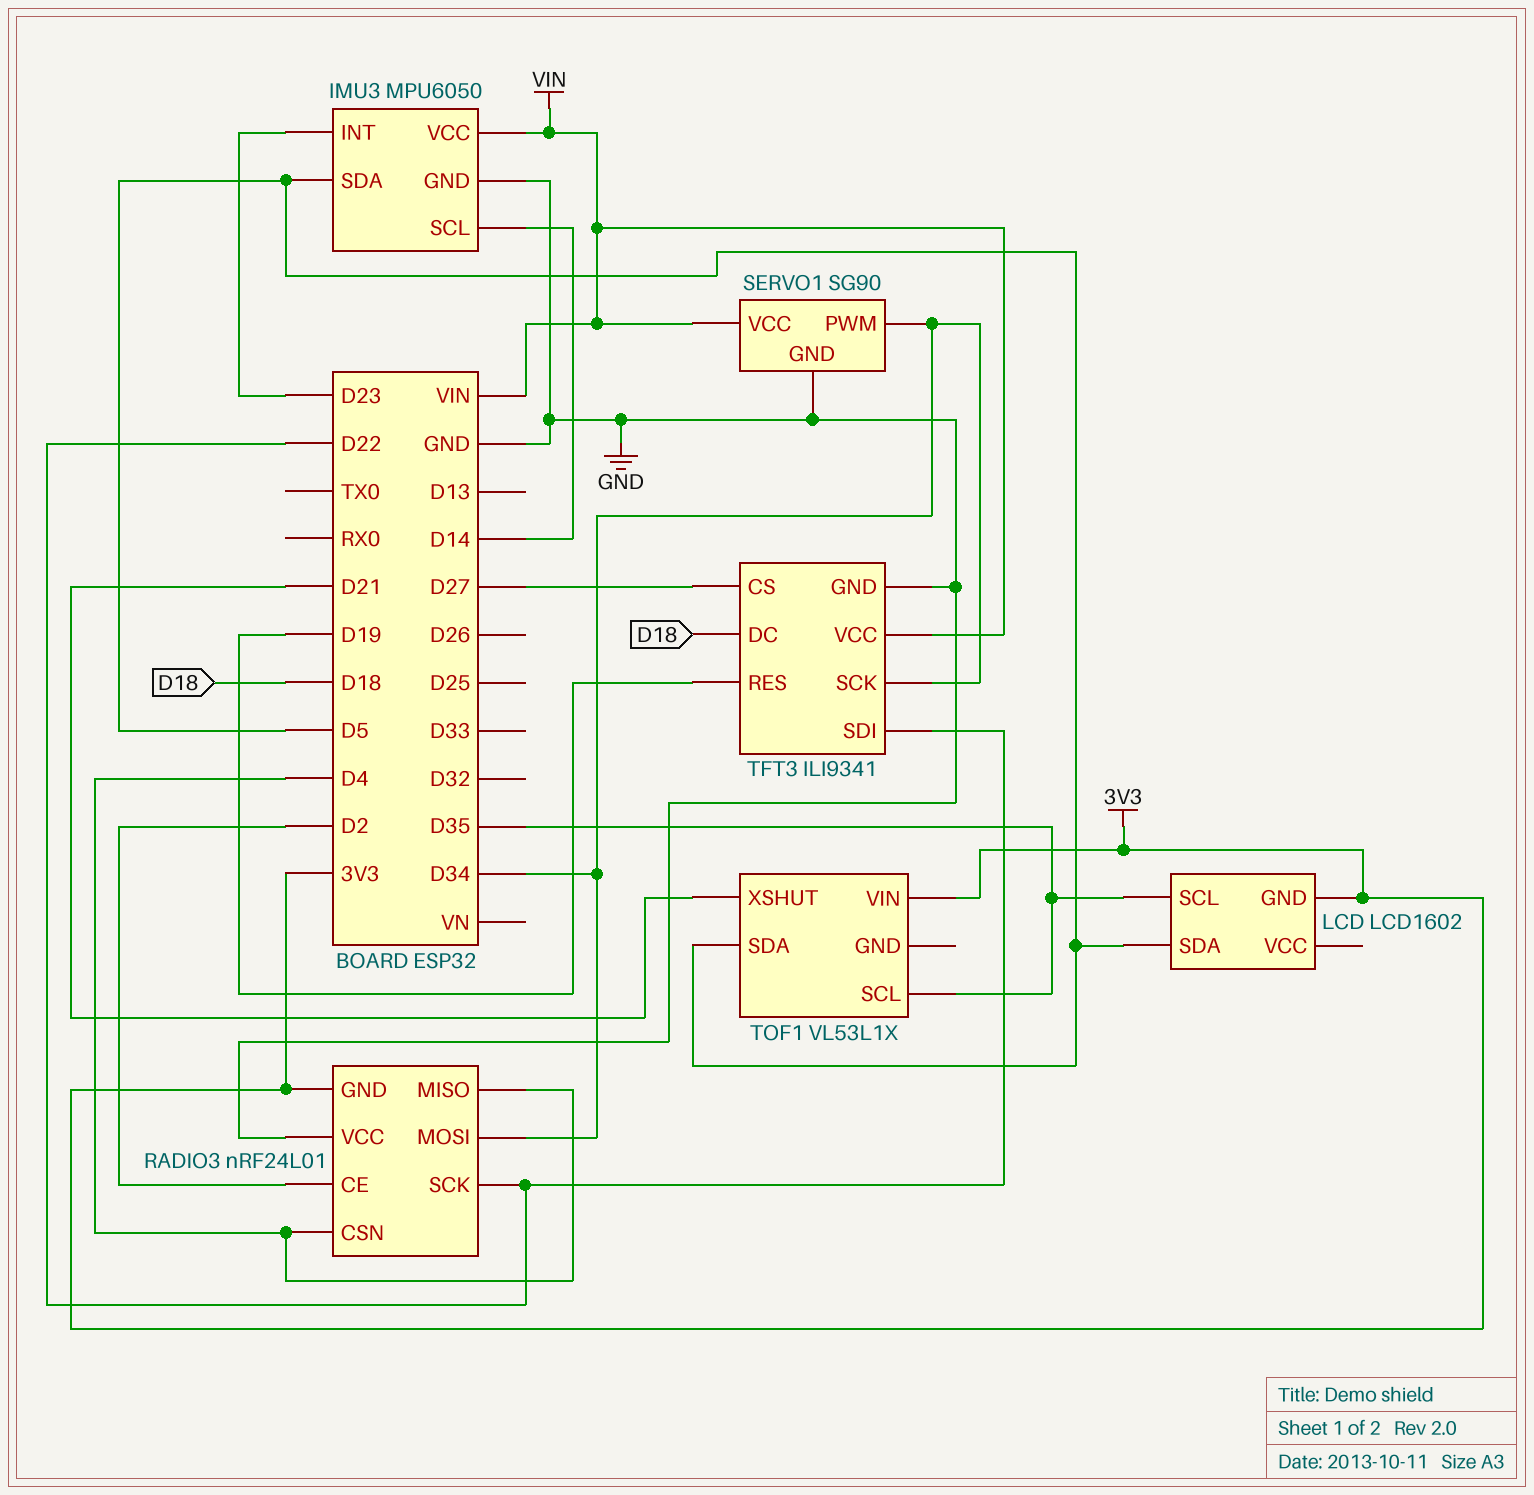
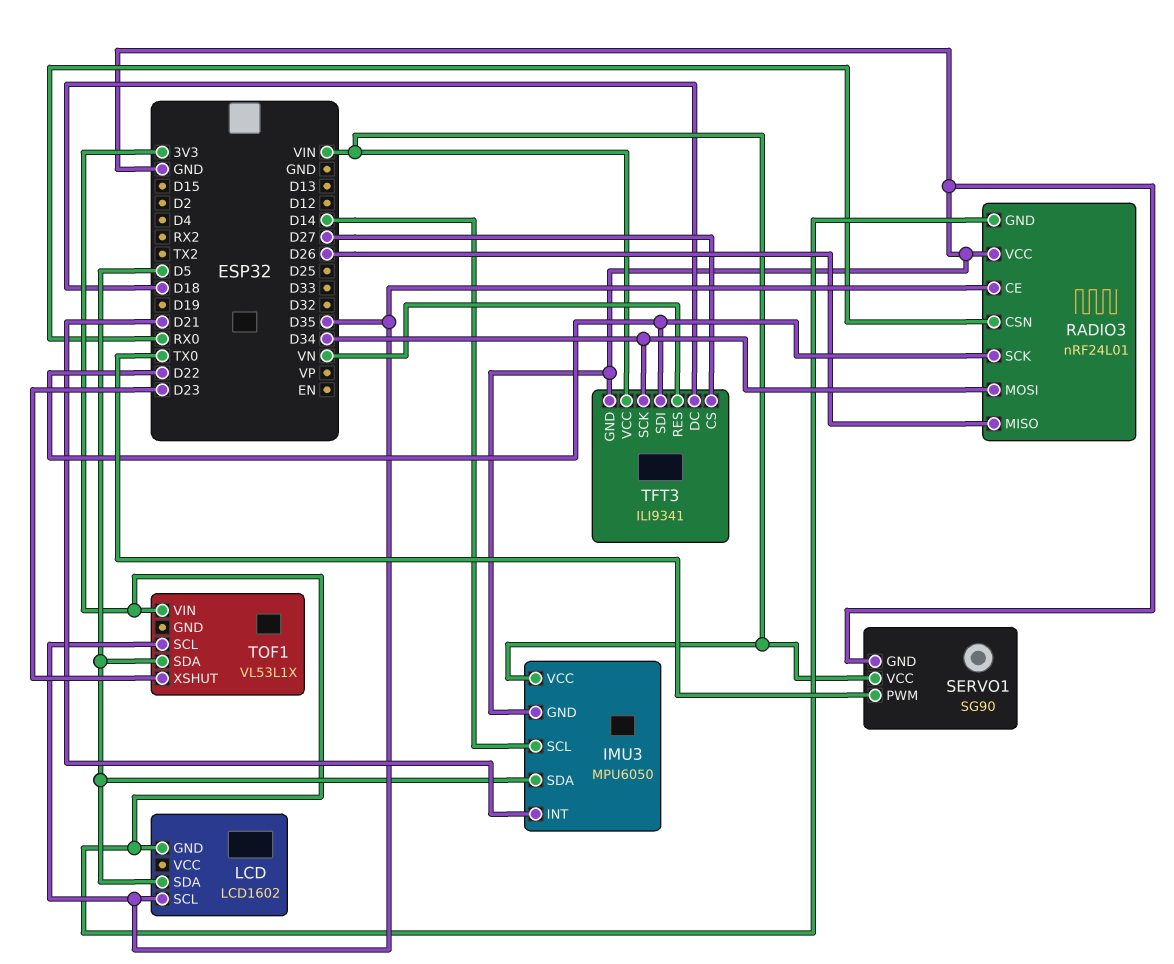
IMU3 pin INT: D23 -> D21
RADIO3 pin CE: D2 -> D35
RADIO3 pin CSN: D4 -> RX0
RADIO3 pin MISO: D4 -> D26
SERVO1 pin PWM: D34 -> TX0
TFT3 pin RES: D19 -> VN
TOF1 pin XSHUT: D21 -> D23

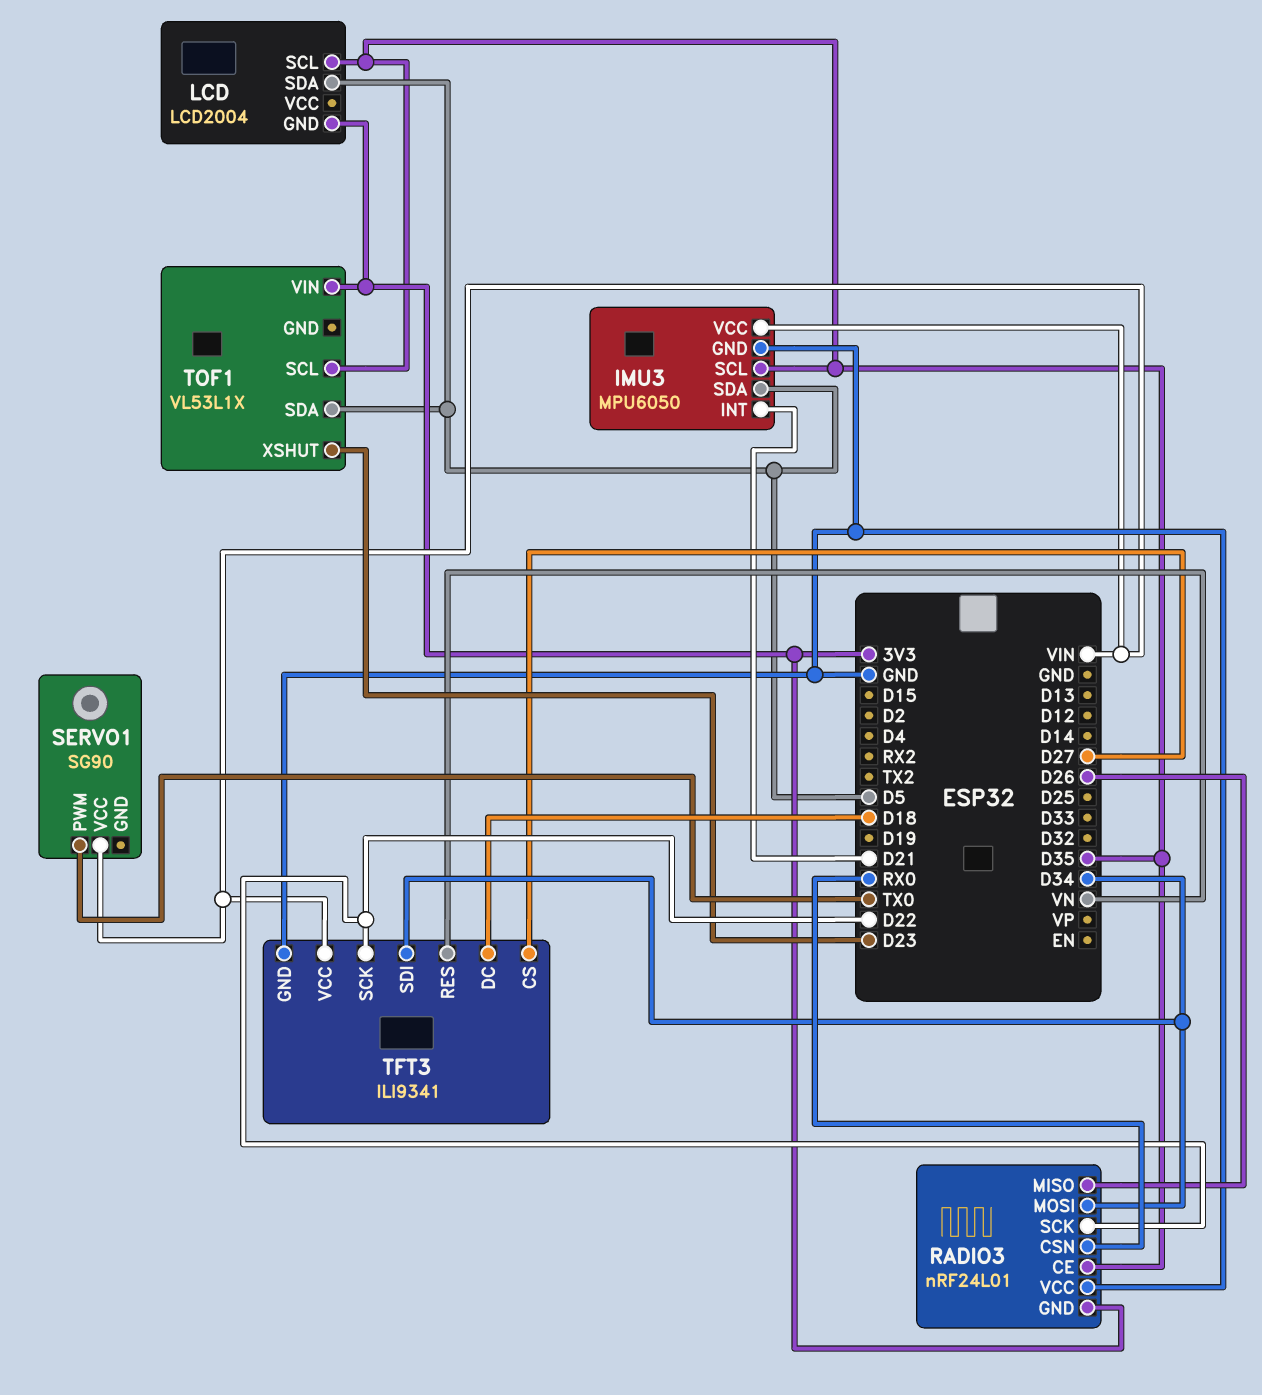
IMU3 pin SCL: D14 -> D35
LCD: LCD1602 -> LCD2004
SERVO1 pin GND: GND -> none
TFT3 pin SCK: D34 -> D22
TFT3 pin SDI: D22 -> D34

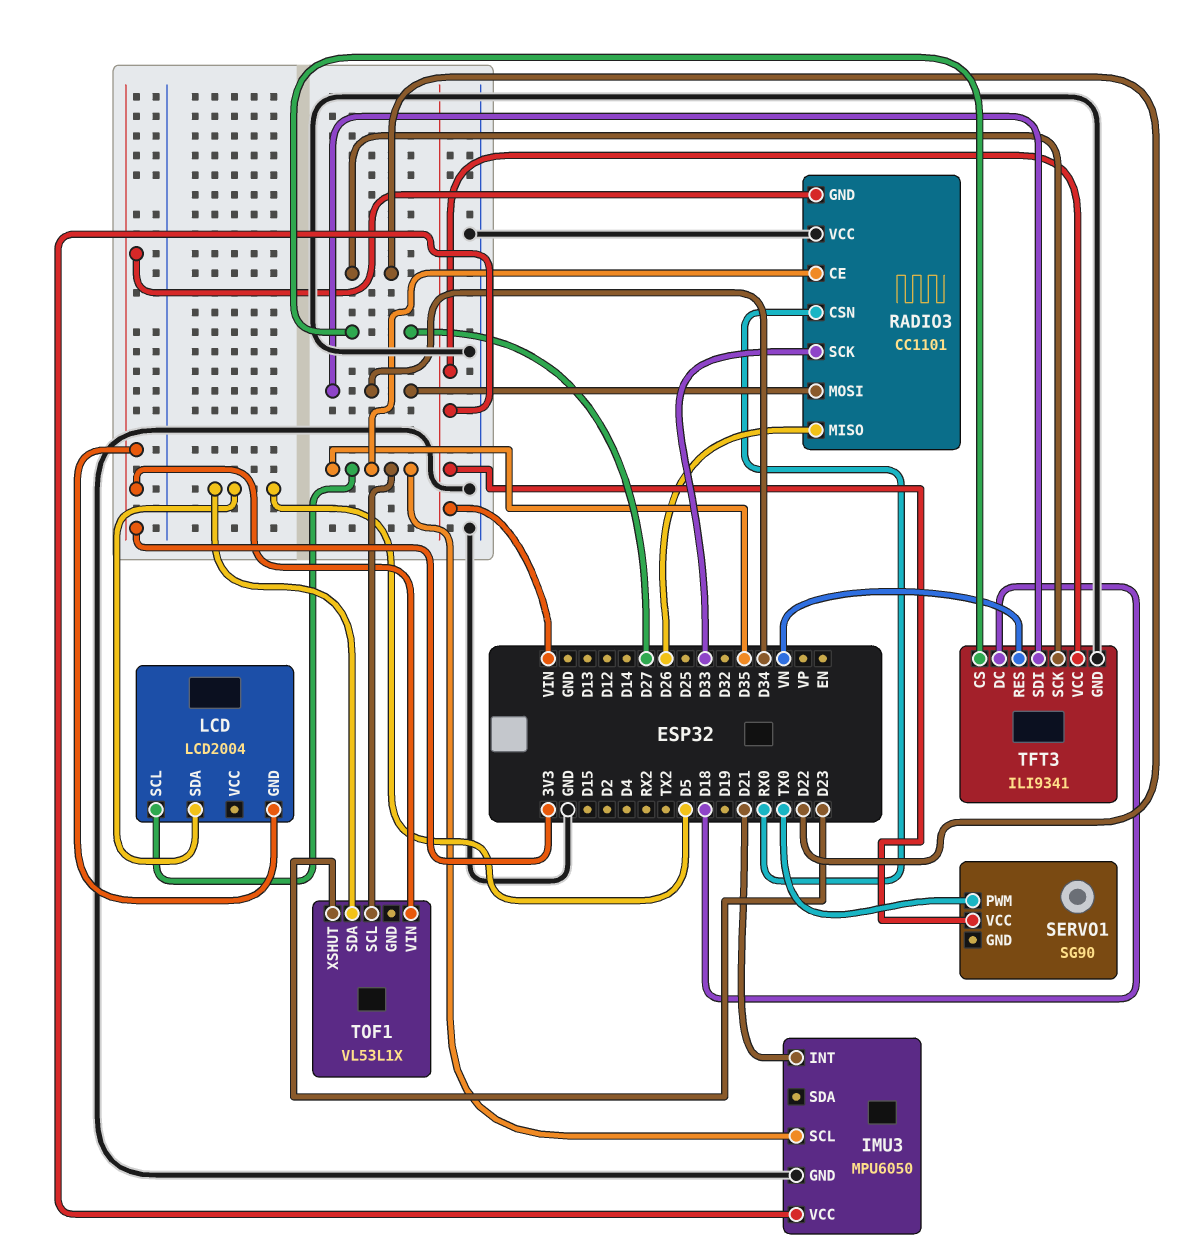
IMU3 pin SDA: D5 -> none
RADIO3: nRF24L01 -> CC1101
RADIO3 pin SCK: D22 -> D33

